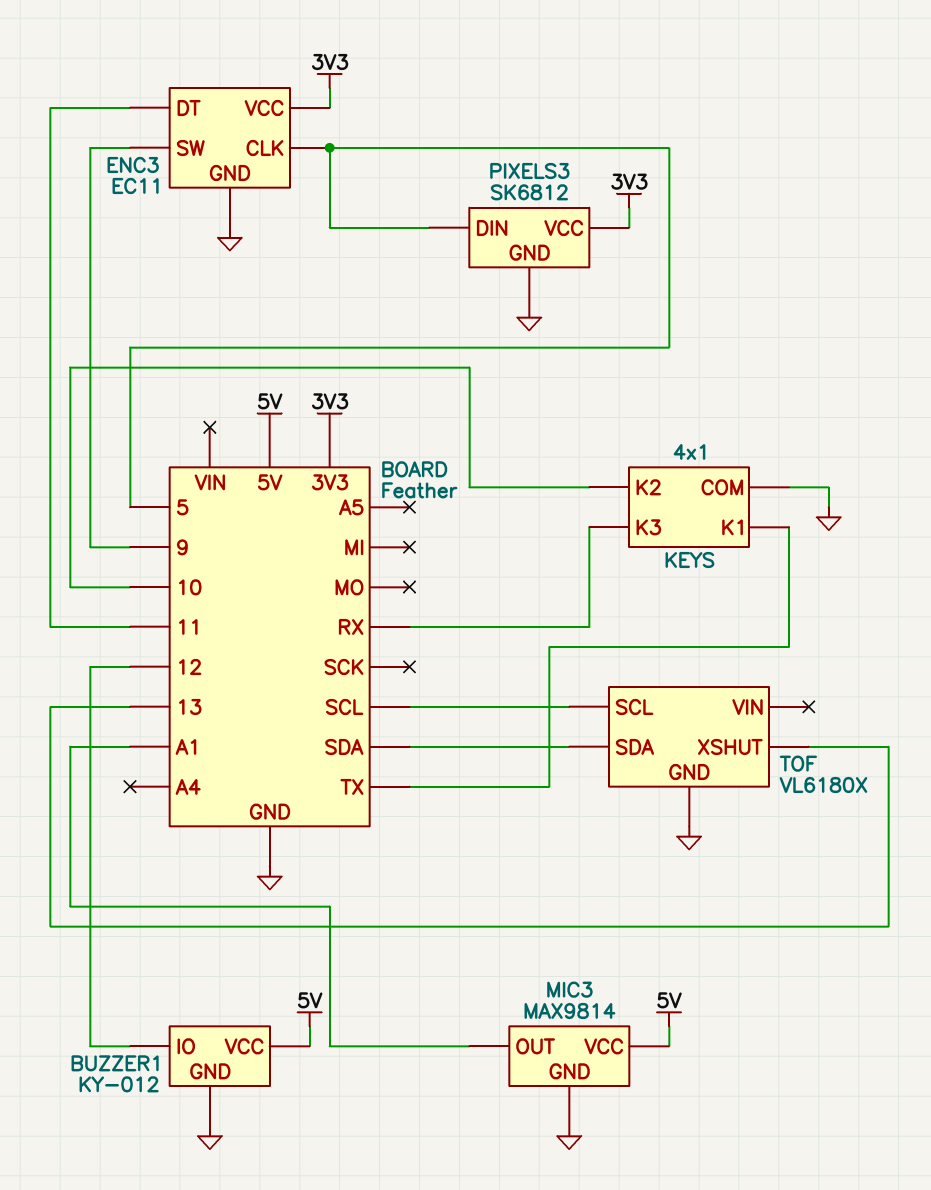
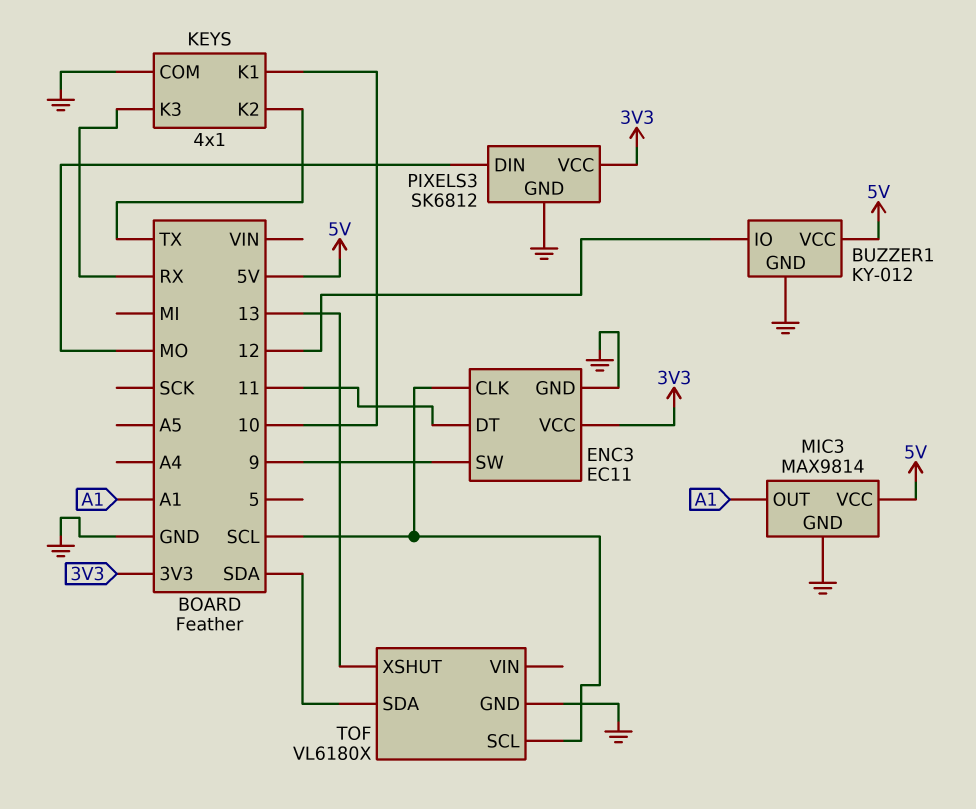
ENC3 pin CLK: 5 -> SCL
KEYS pin K1: TX -> 10
KEYS pin K2: 10 -> TX
PIXELS3 pin DIN: 5 -> MO

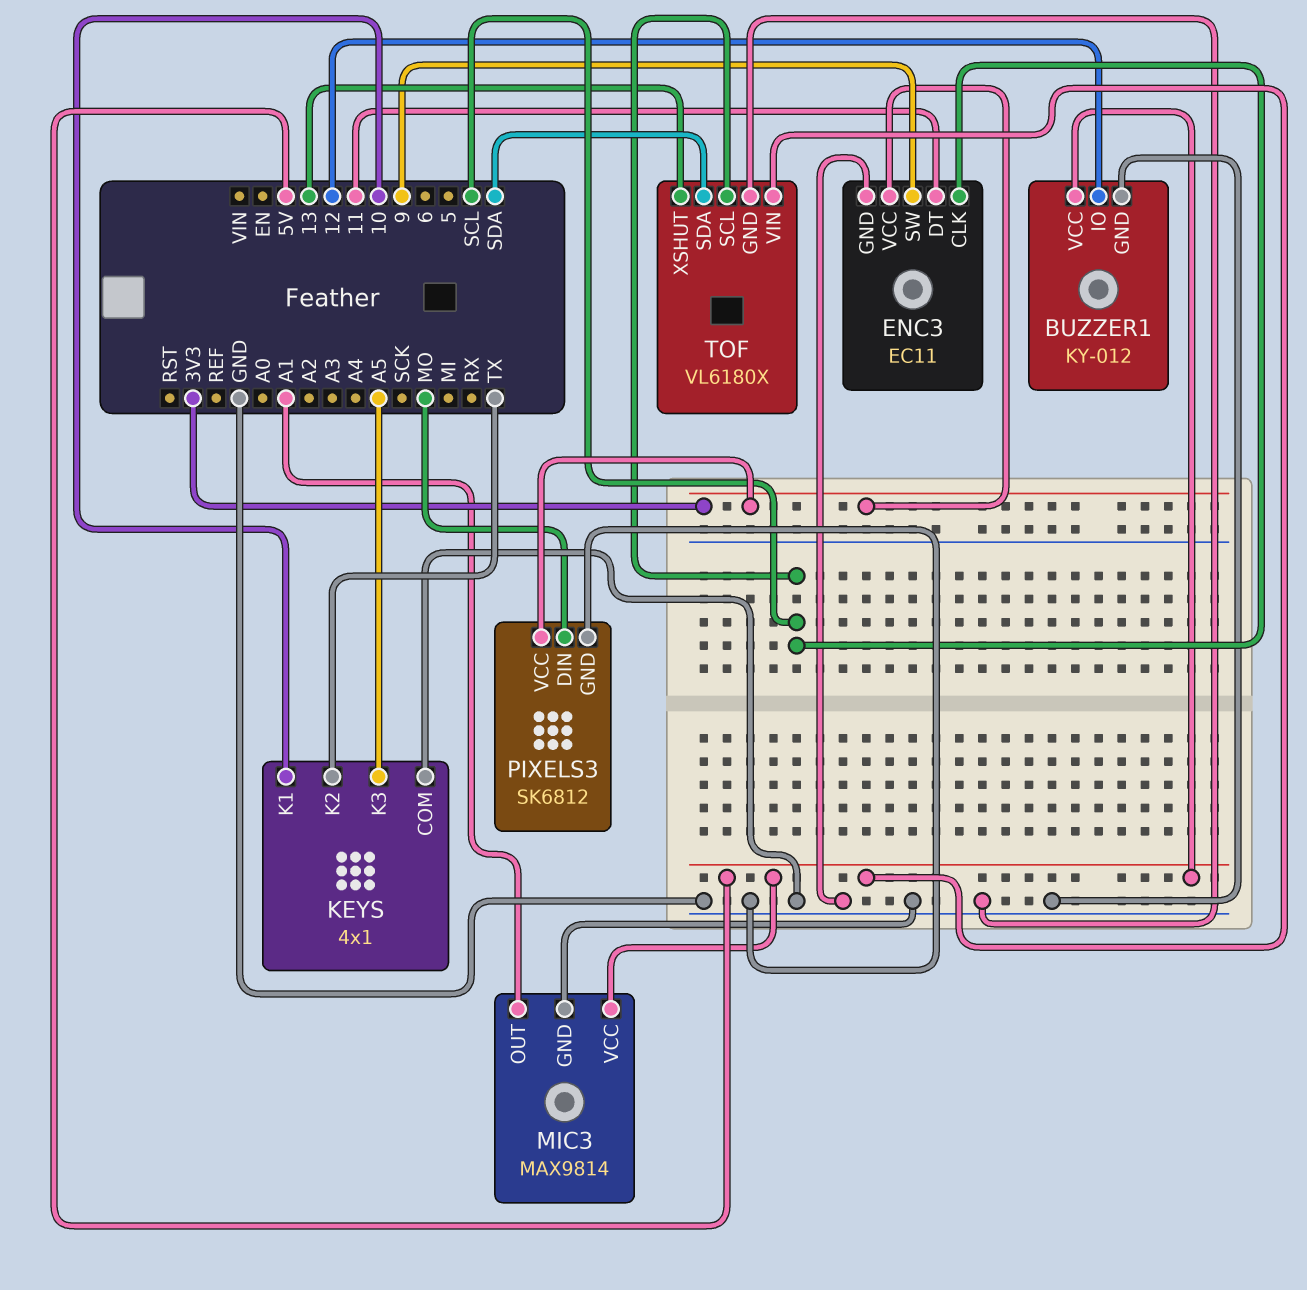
KEYS pin K3: RX -> A5
TOF pin VIN: none -> 5V

